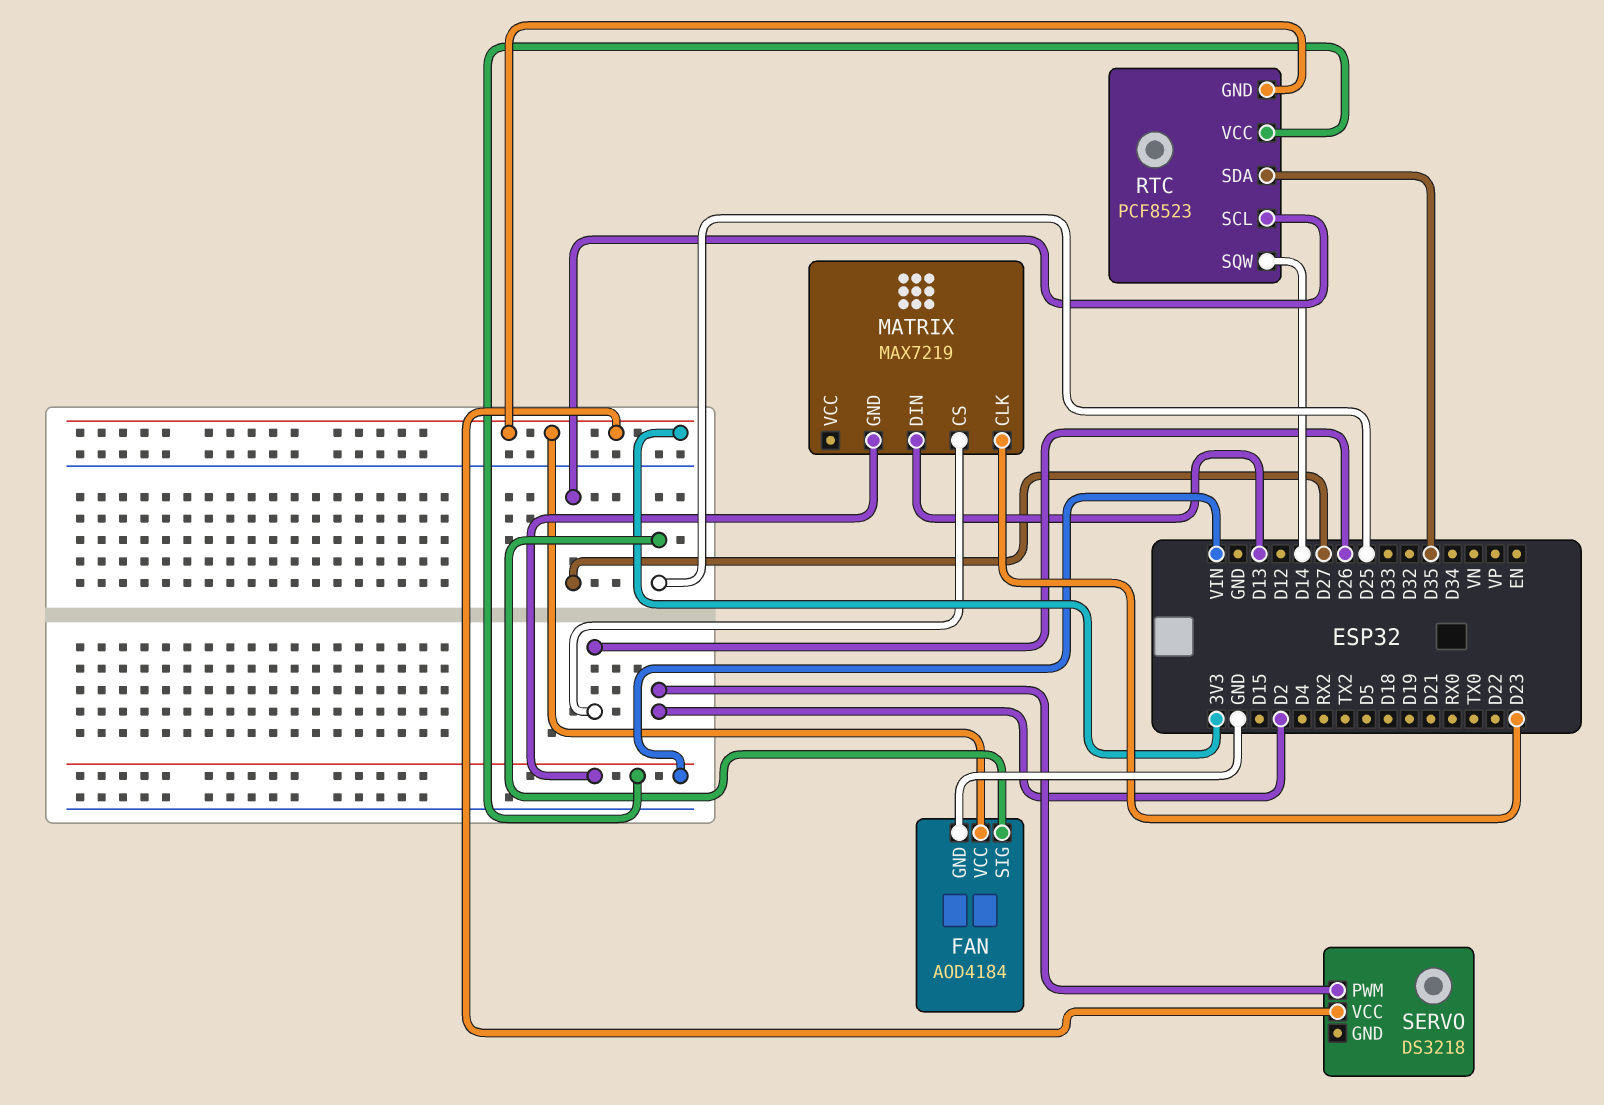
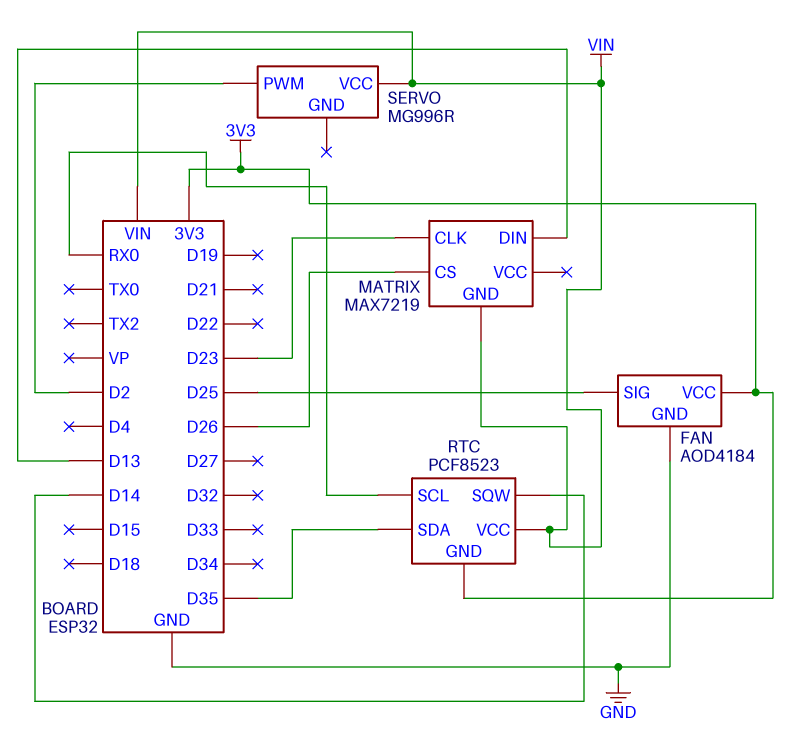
RTC pin SCL: D27 -> RX0
SERVO: DS3218 -> MG996R
SERVO pin VCC: 3V3 -> VIN

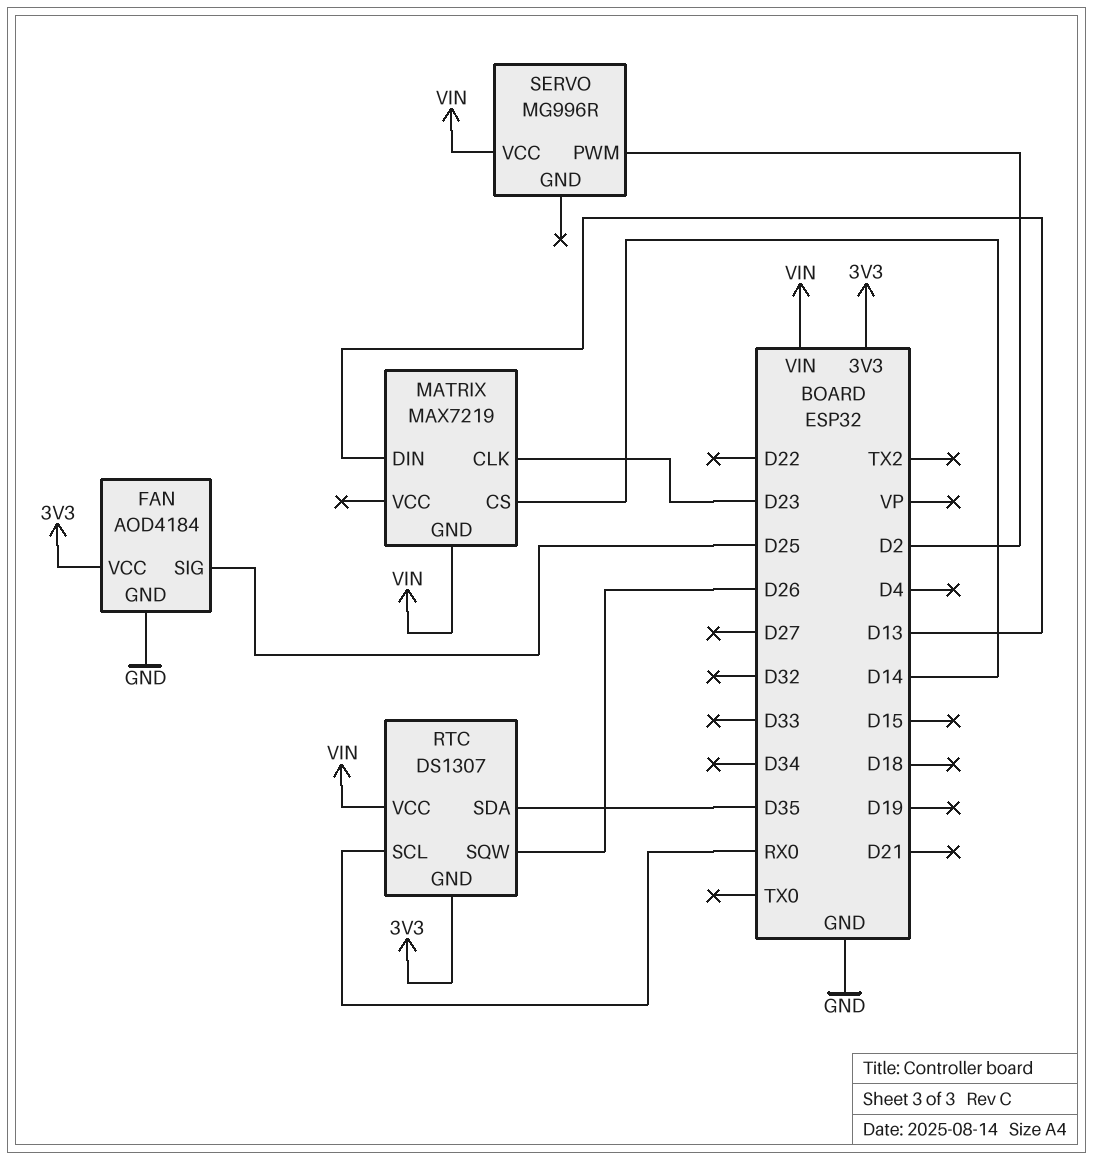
MATRIX pin CS: D26 -> D14
RTC: PCF8523 -> DS1307
RTC pin SQW: D14 -> D26

